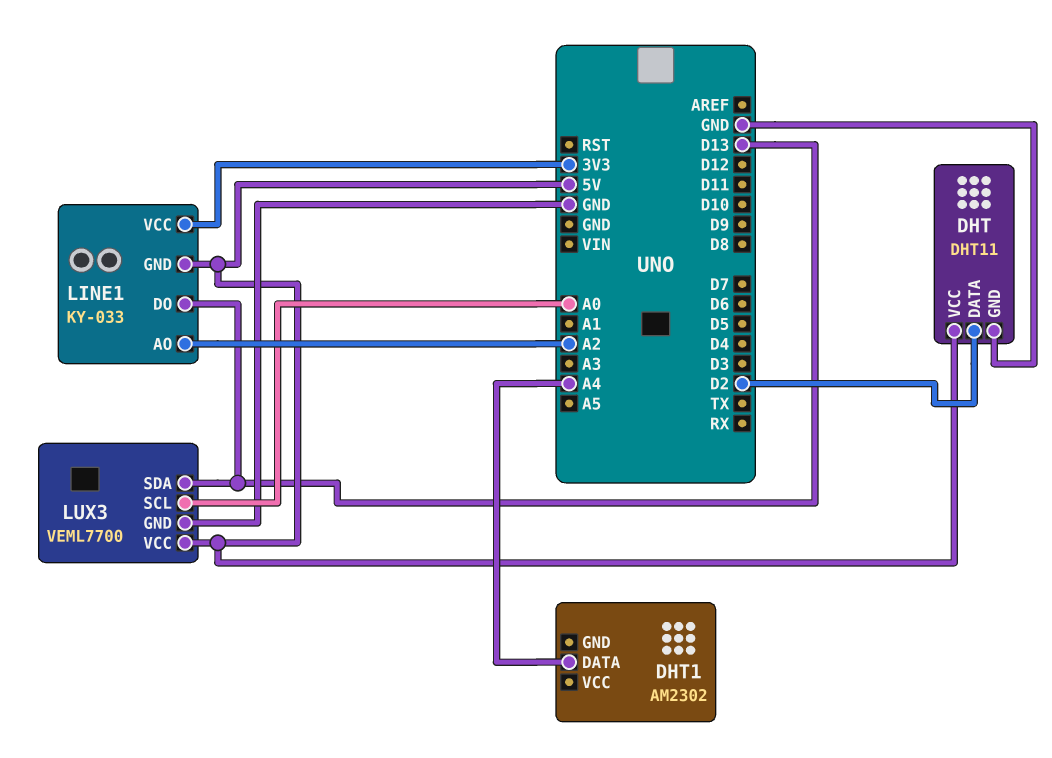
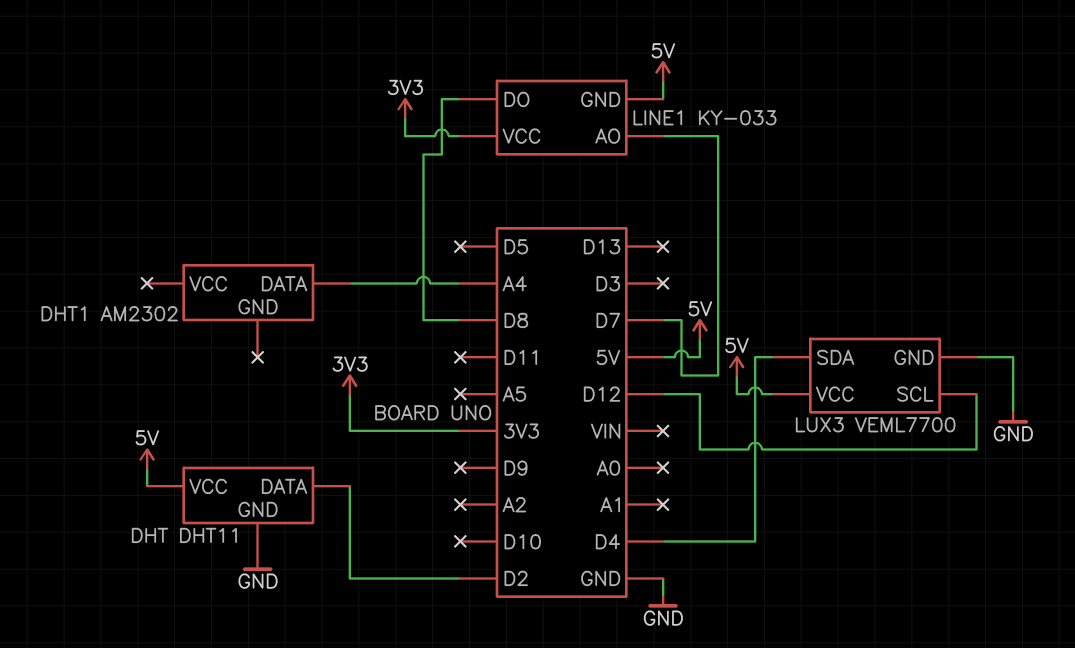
LINE1 pin AO: A2 -> D7
LINE1 pin DO: D13 -> D8
LUX3 pin SCL: A0 -> D12
LUX3 pin SDA: D13 -> D4

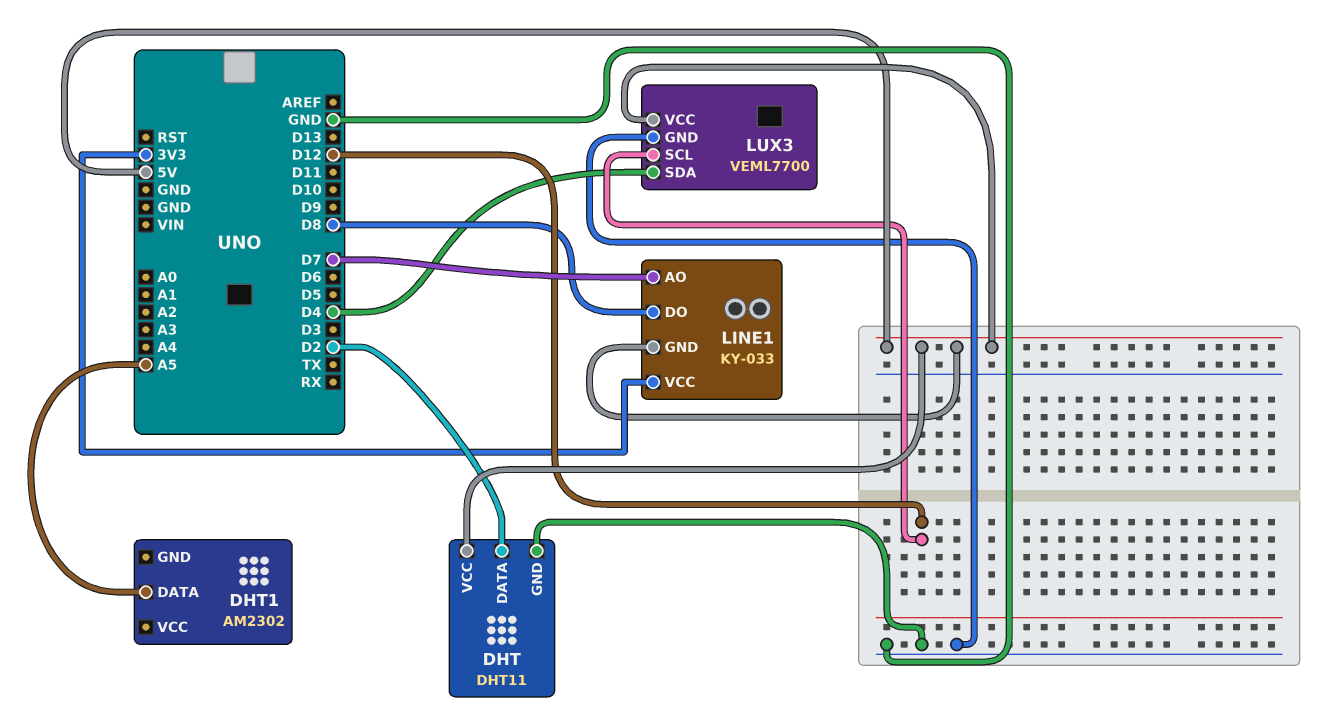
DHT1 pin DATA: A4 -> A5

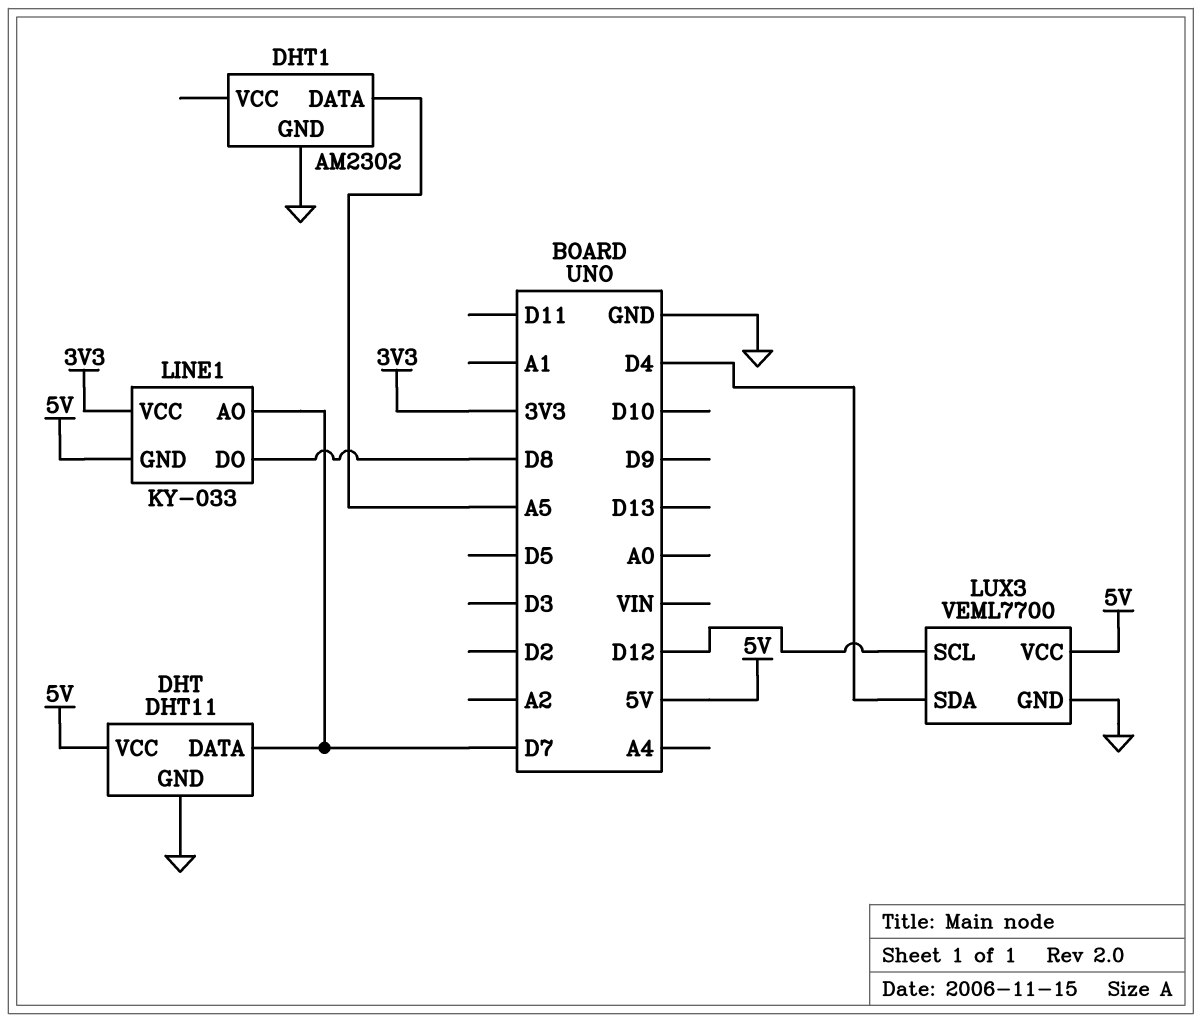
DHT pin DATA: D2 -> D7
DHT1 pin GND: none -> GND

